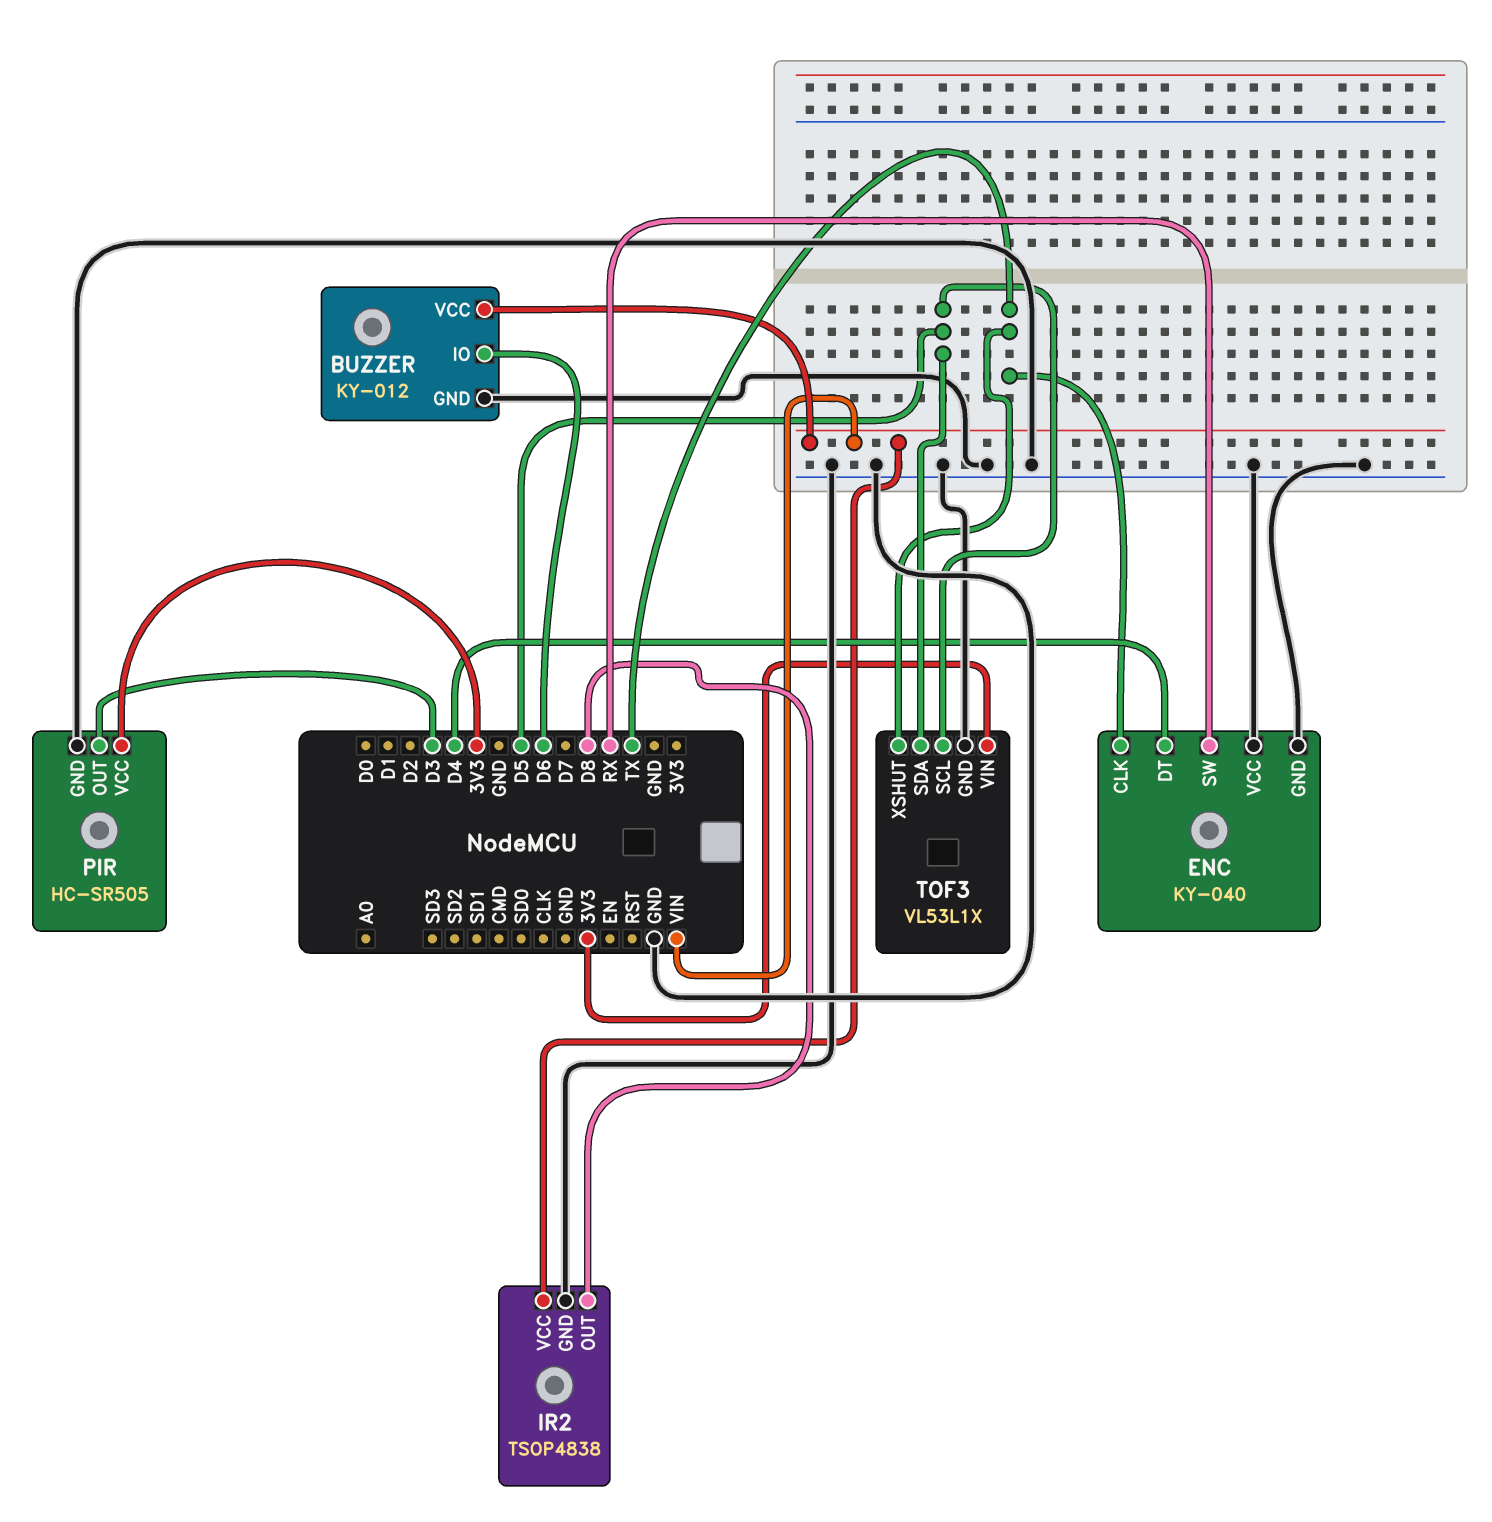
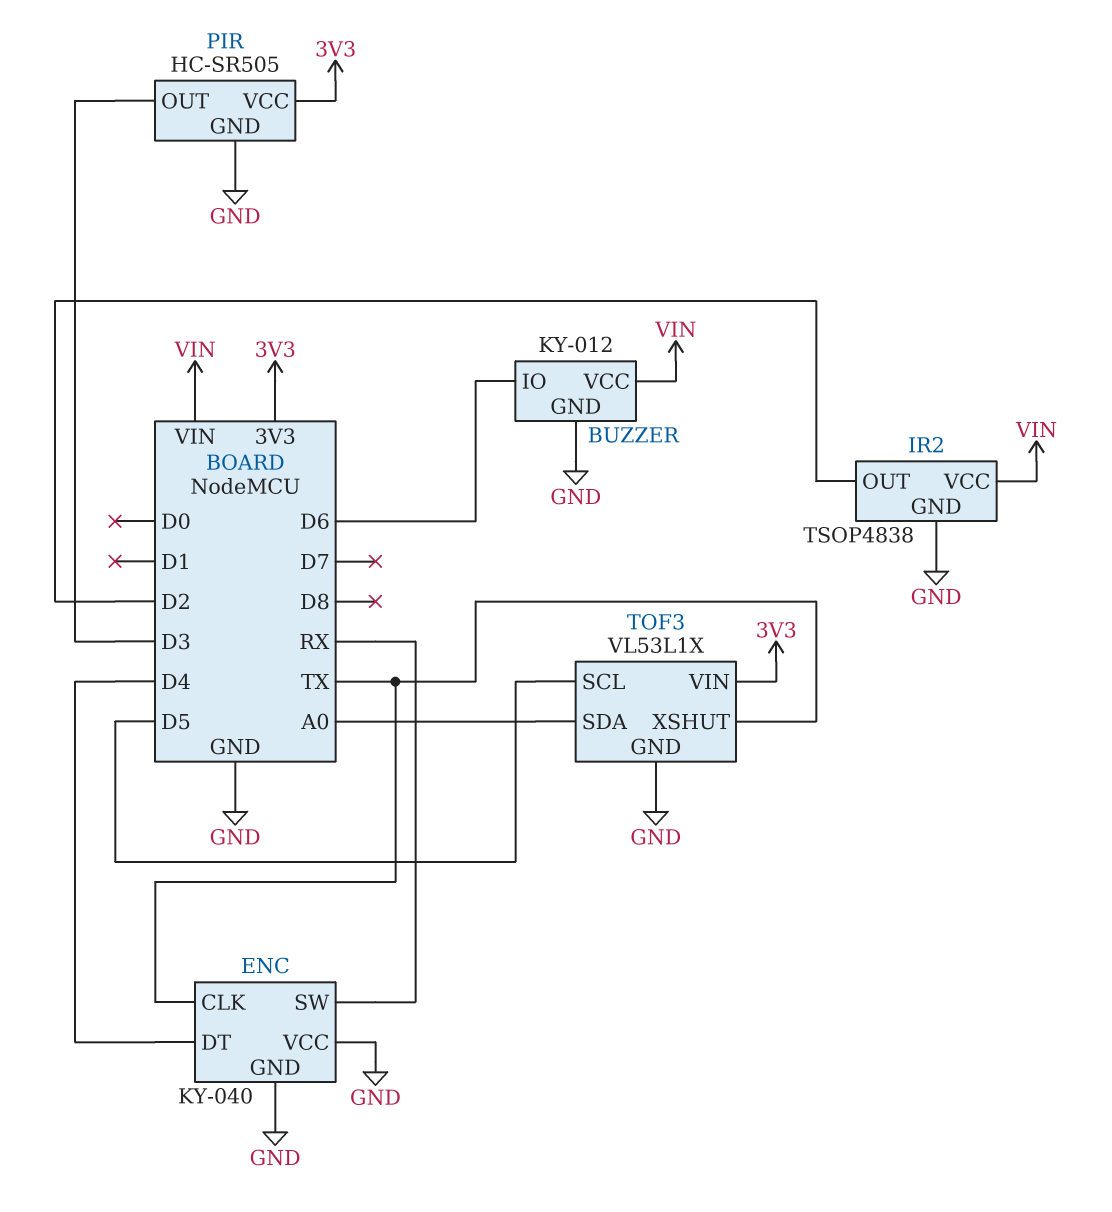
IR2 pin OUT: D8 -> D2
TOF3 pin SDA: D5 -> A0

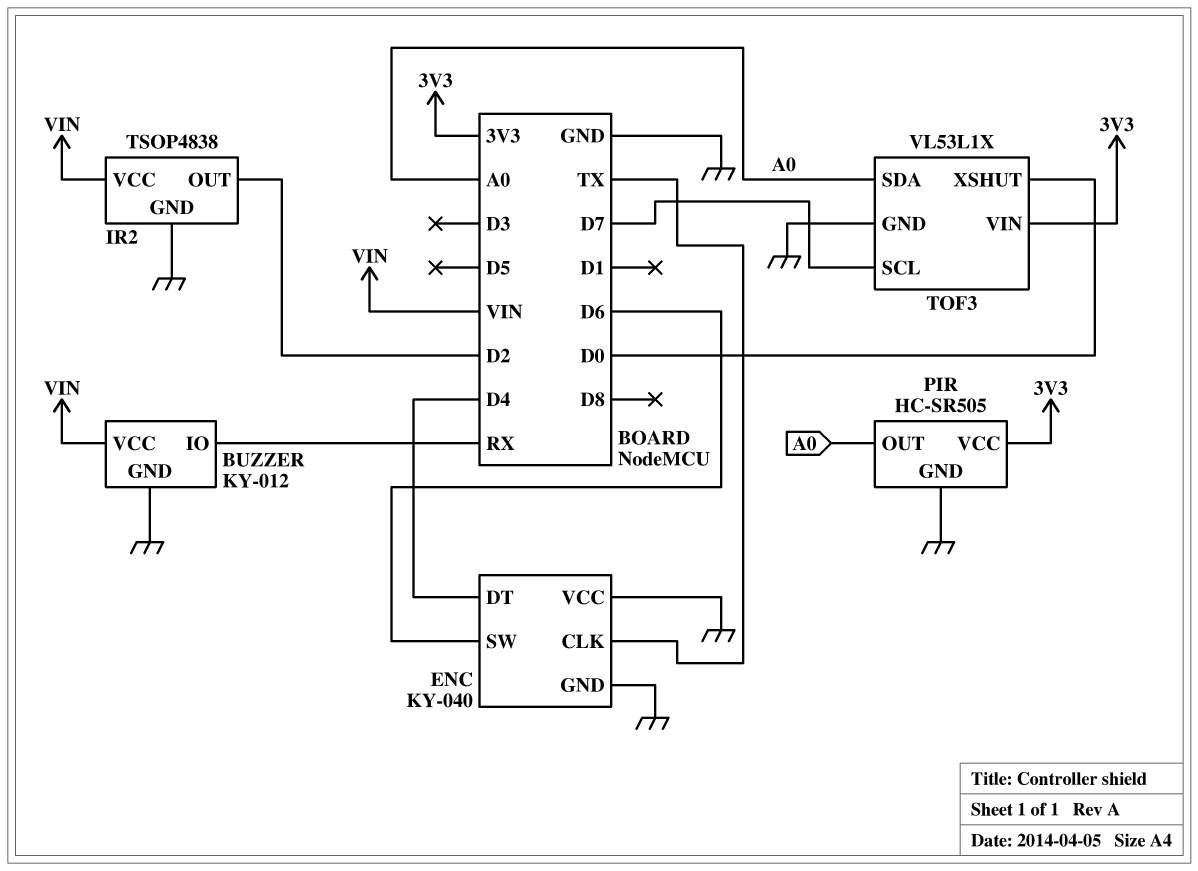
BUZZER pin IO: D6 -> RX
ENC pin SW: RX -> D6
PIR pin OUT: D3 -> A0
TOF3 pin SCL: D5 -> D7
TOF3 pin XSHUT: TX -> D0

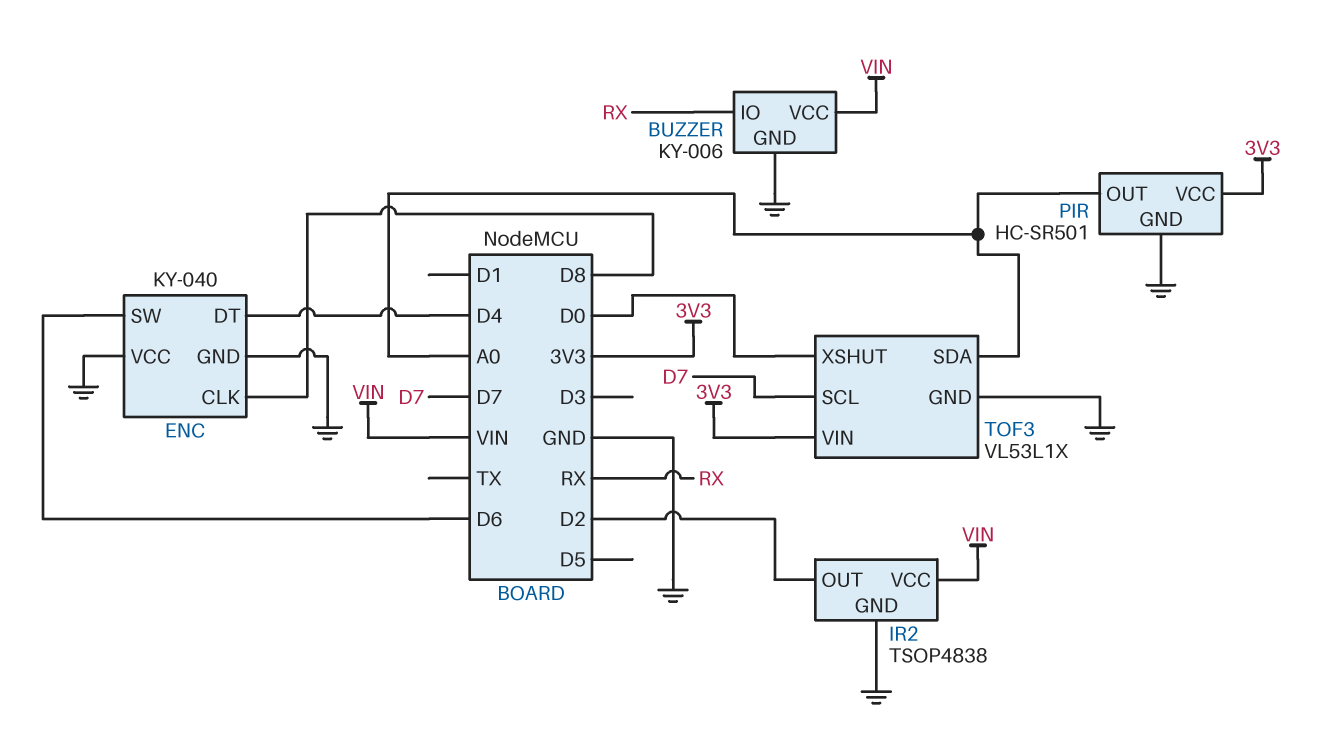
BUZZER: KY-012 -> KY-006
ENC pin CLK: TX -> D8
PIR: HC-SR505 -> HC-SR501

